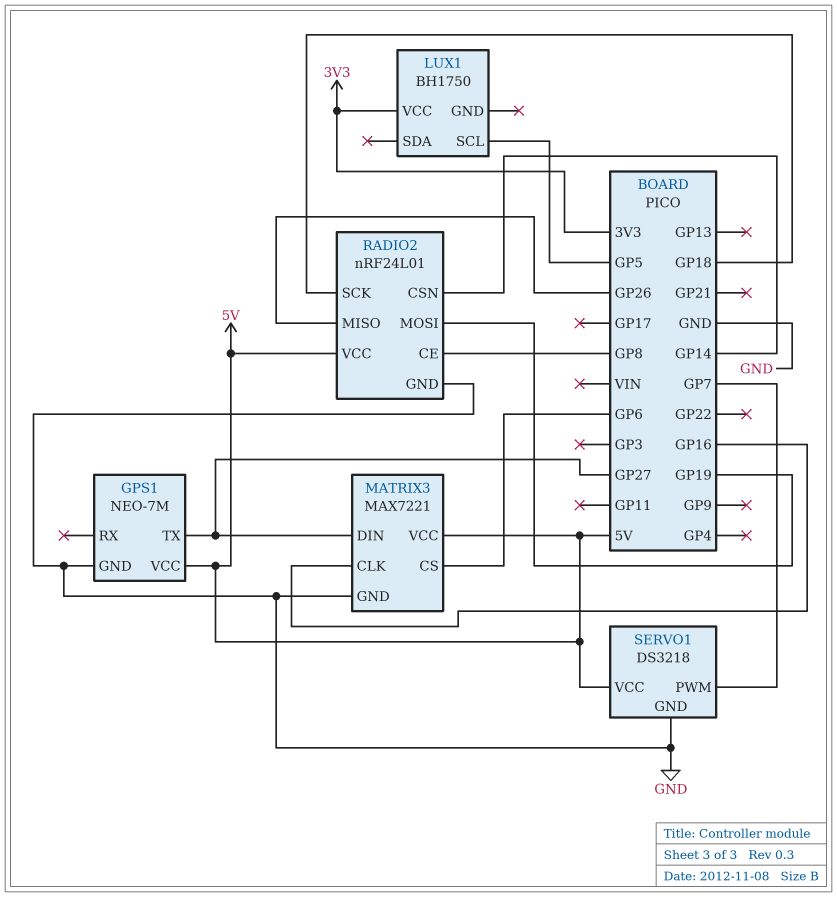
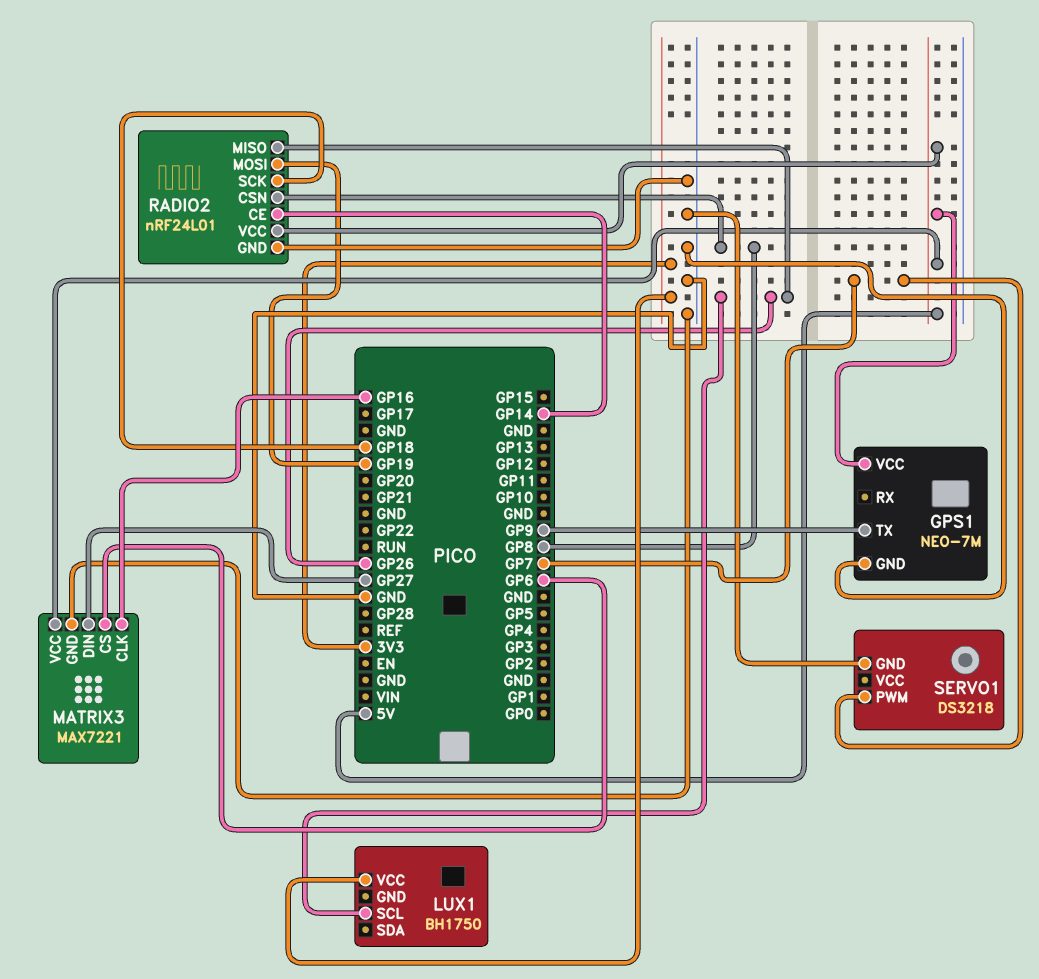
GPS1 pin TX: GP27 -> GP9
LUX1 pin SCL: GP5 -> GP26
RADIO2 pin CE: GP8 -> GP14
RADIO2 pin CSN: GP14 -> GP8
SERVO1 pin VCC: 5V -> none

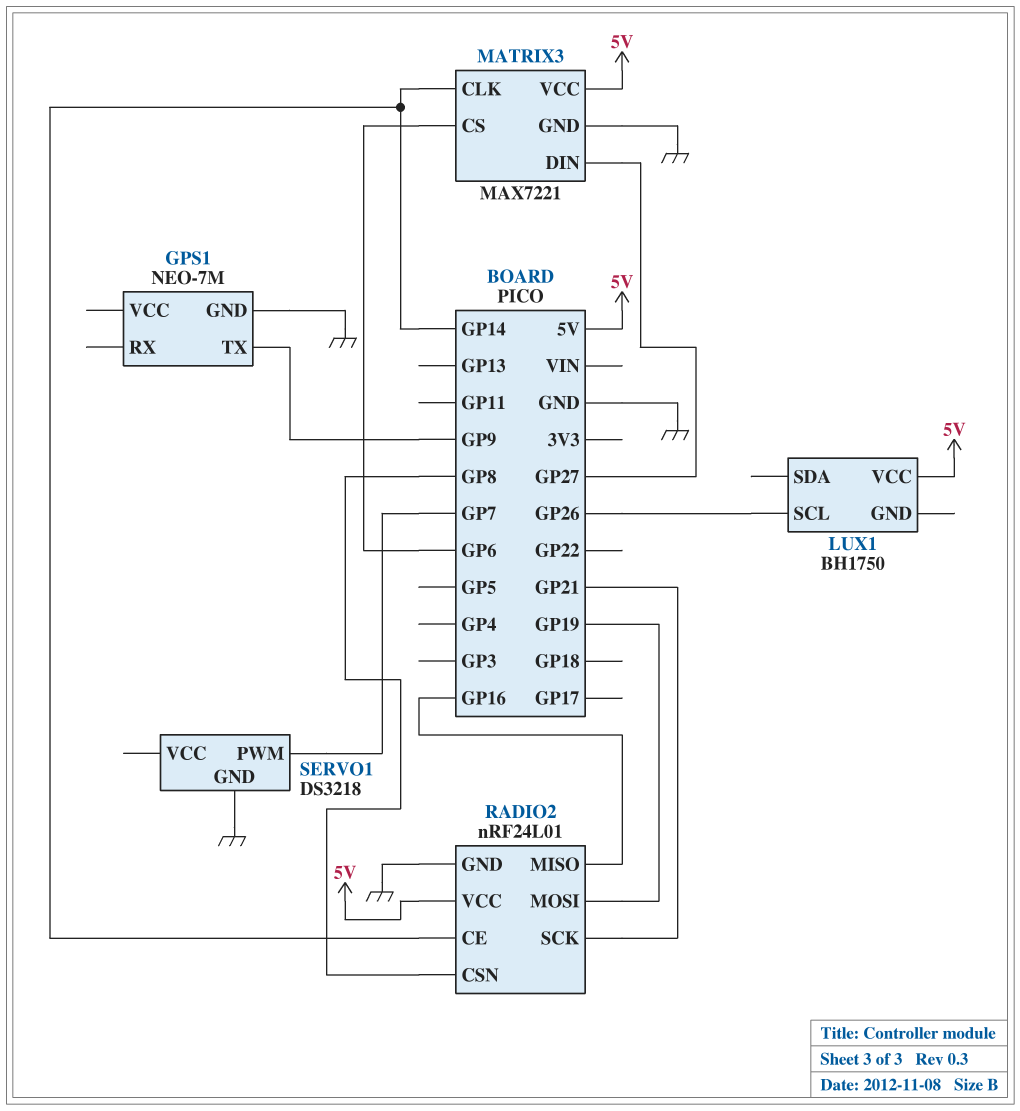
GPS1 pin VCC: 5V -> none
LUX1 pin VCC: 3V3 -> 5V
MATRIX3 pin CLK: GP16 -> GP14
RADIO2 pin MISO: GP26 -> GP16
RADIO2 pin SCK: GP18 -> GP21

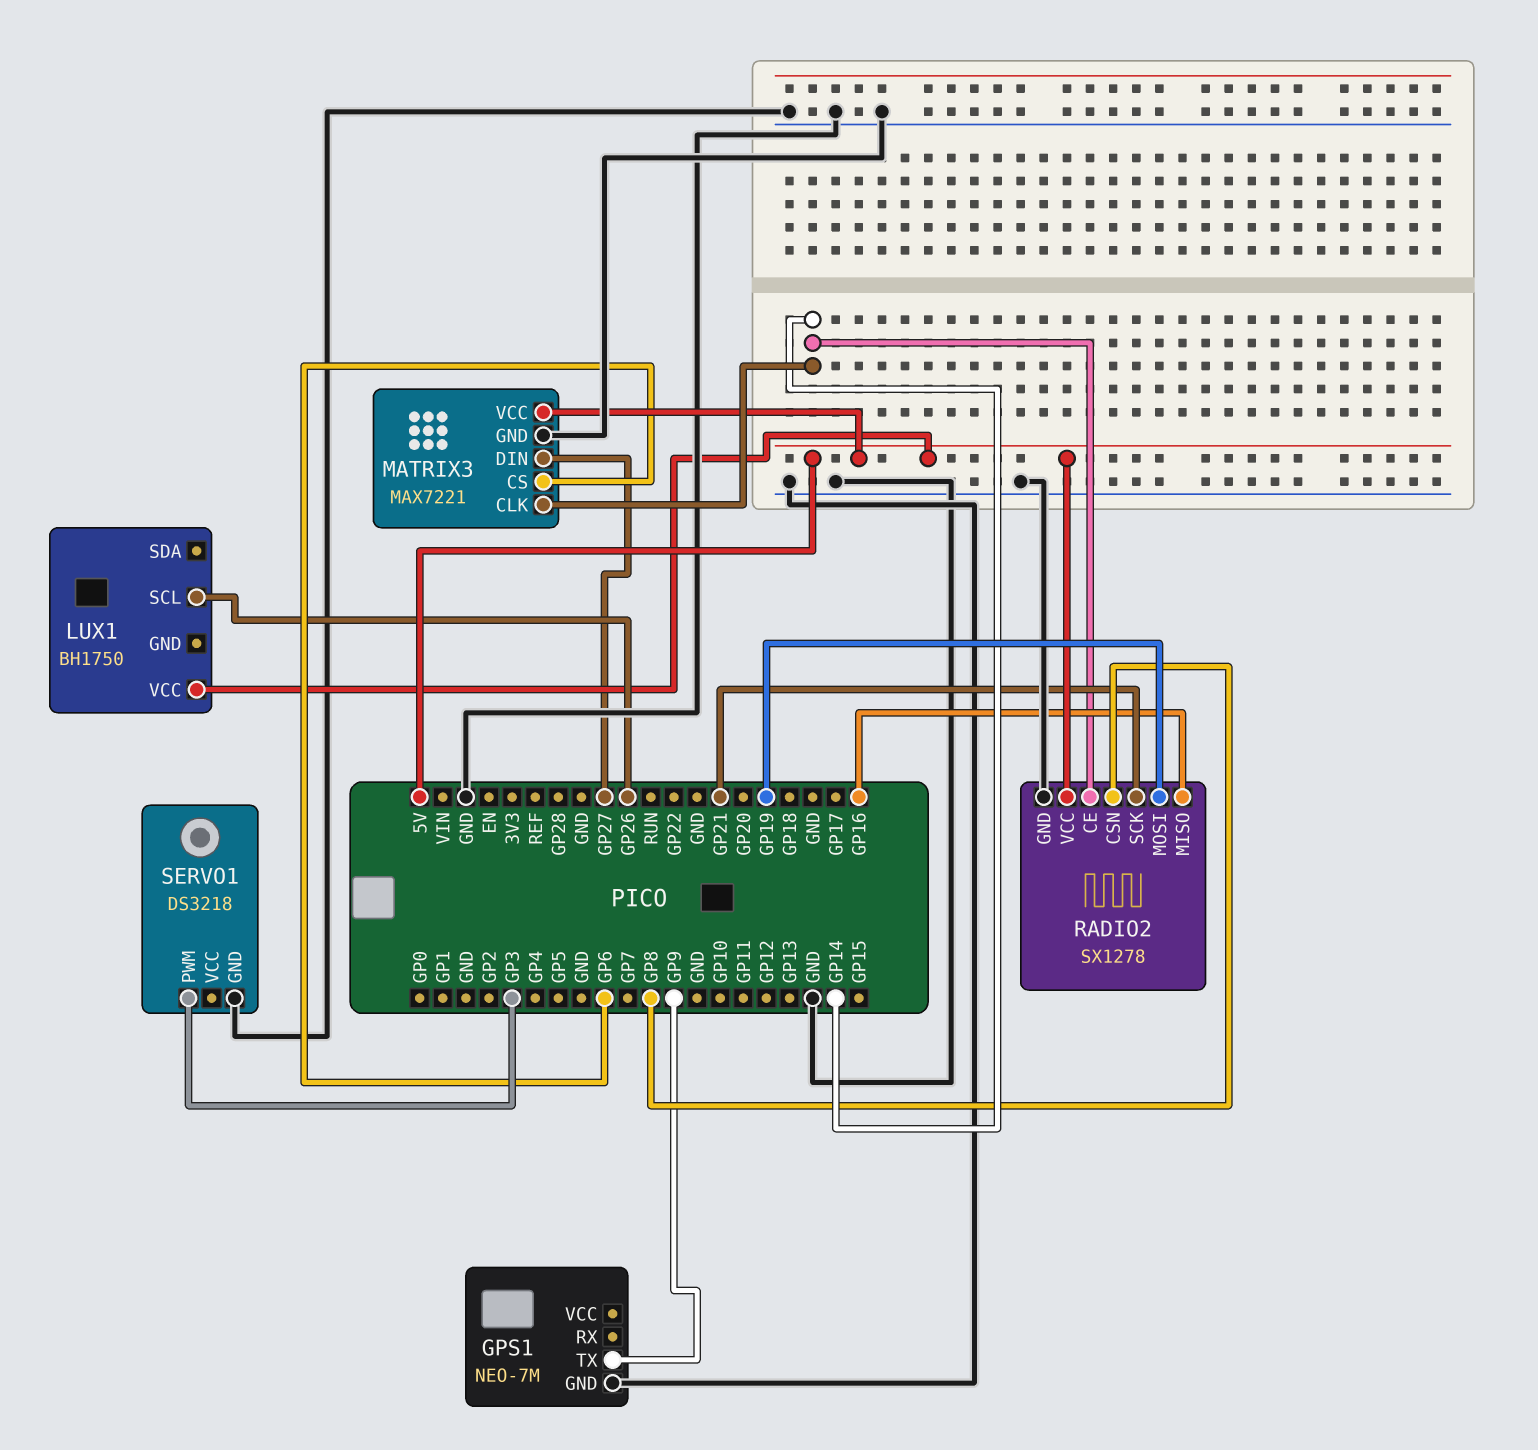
RADIO2: nRF24L01 -> SX1278
SERVO1 pin PWM: GP7 -> GP3

